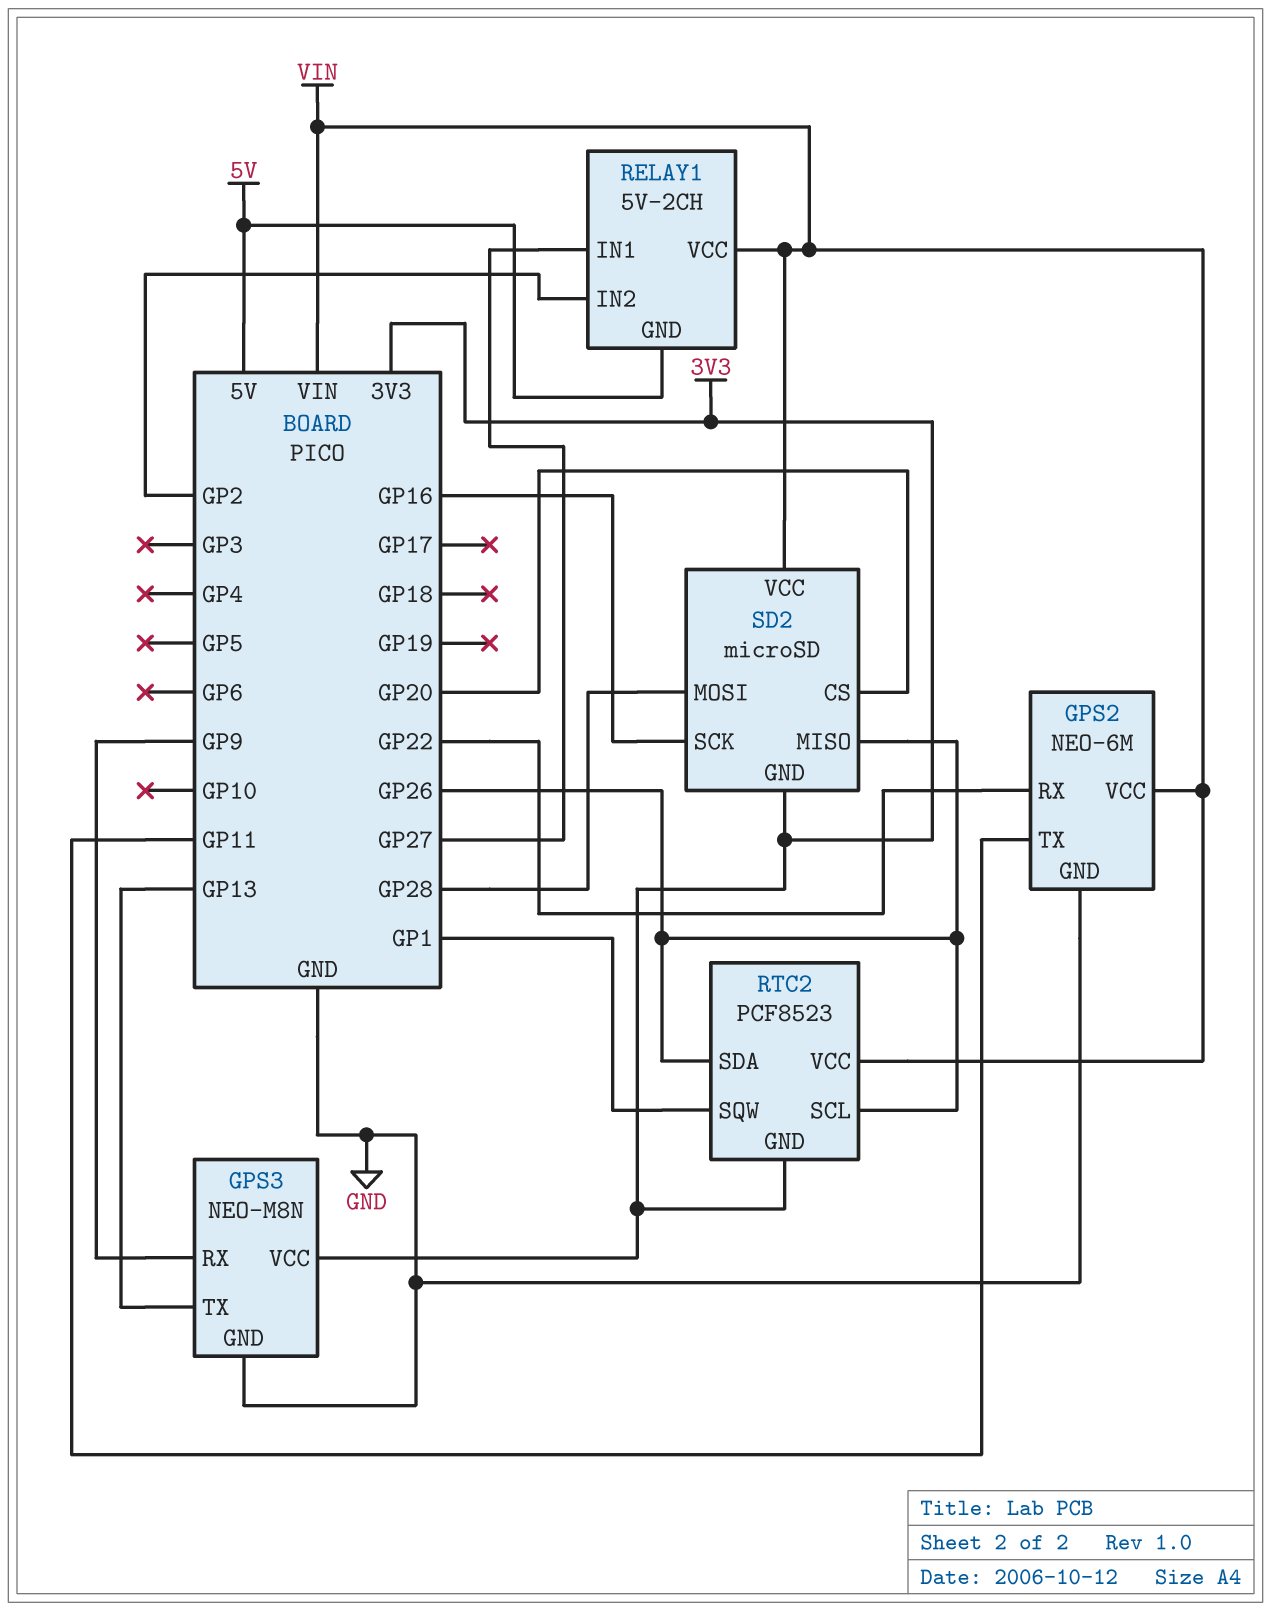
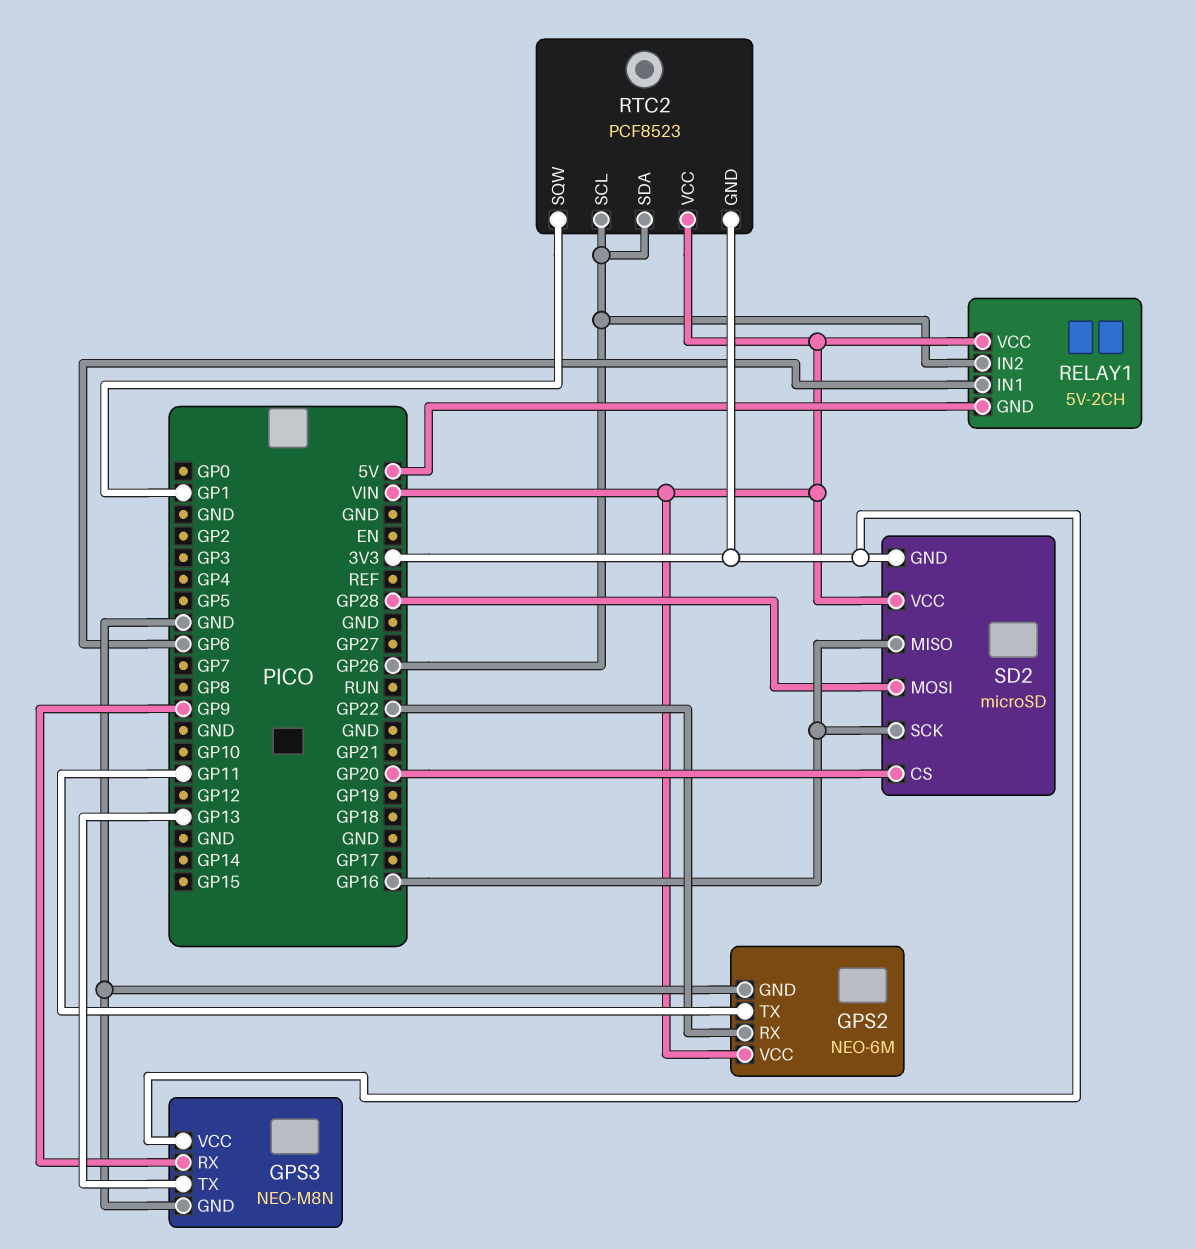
RELAY1 pin IN1: GP27 -> GP6
RELAY1 pin IN2: GP2 -> GP26
SD2 pin MISO: GP26 -> GP16

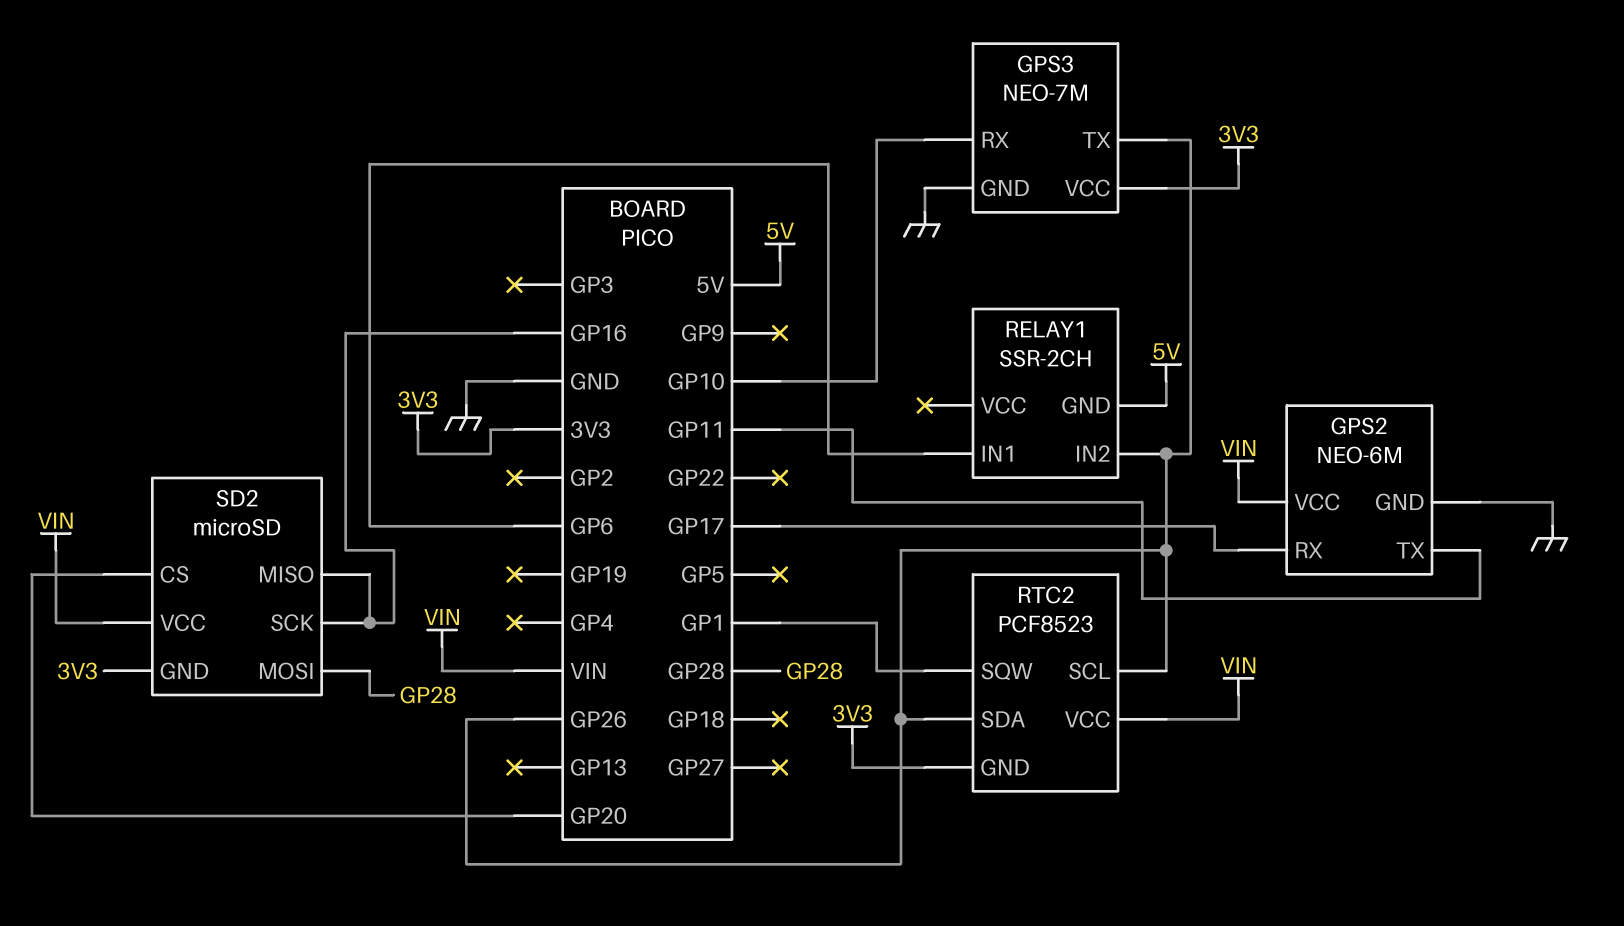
GPS2 pin RX: GP22 -> GP17
GPS3: NEO-M8N -> NEO-7M
GPS3 pin RX: GP9 -> GP10
GPS3 pin TX: GP13 -> GP26
RELAY1: 5V-2CH -> SSR-2CH
RELAY1 pin VCC: VIN -> none

